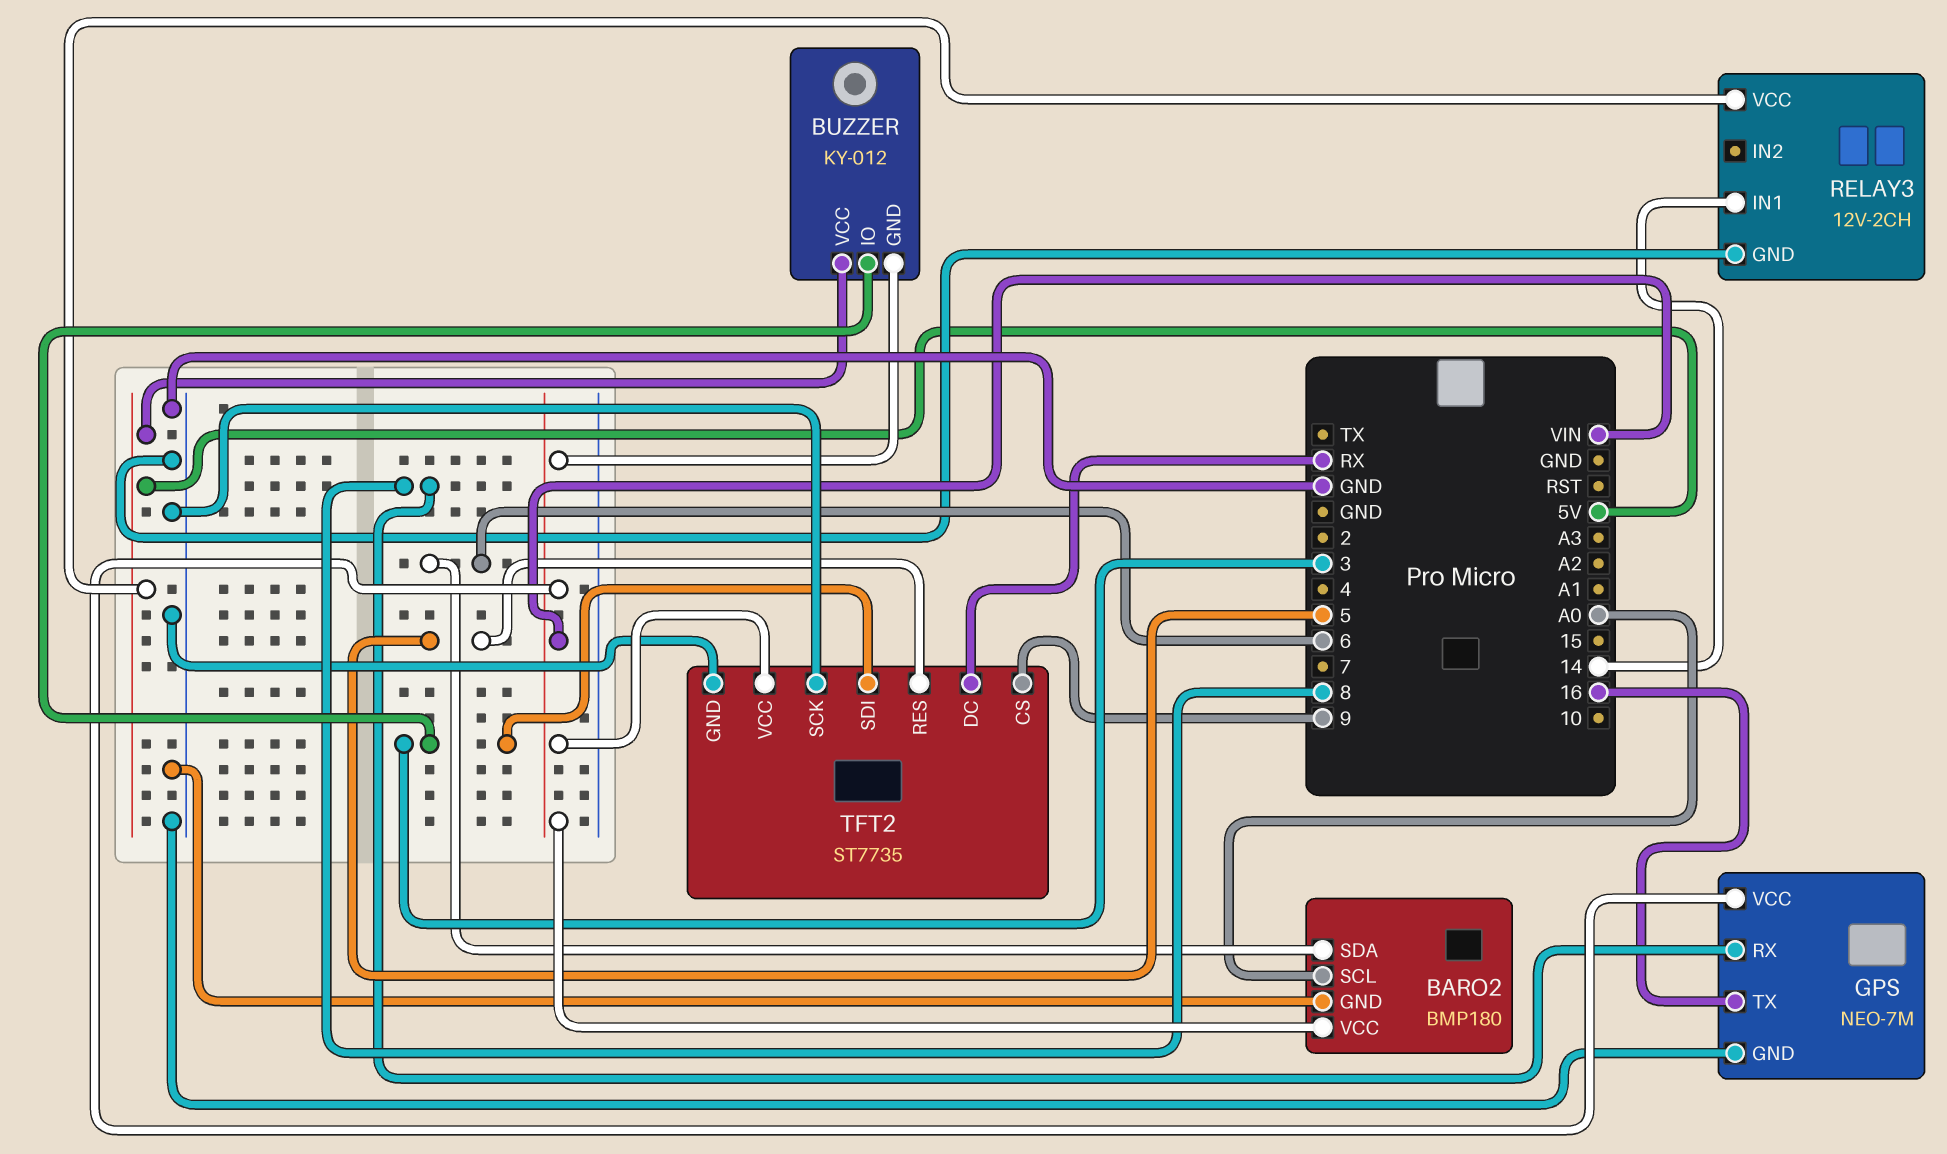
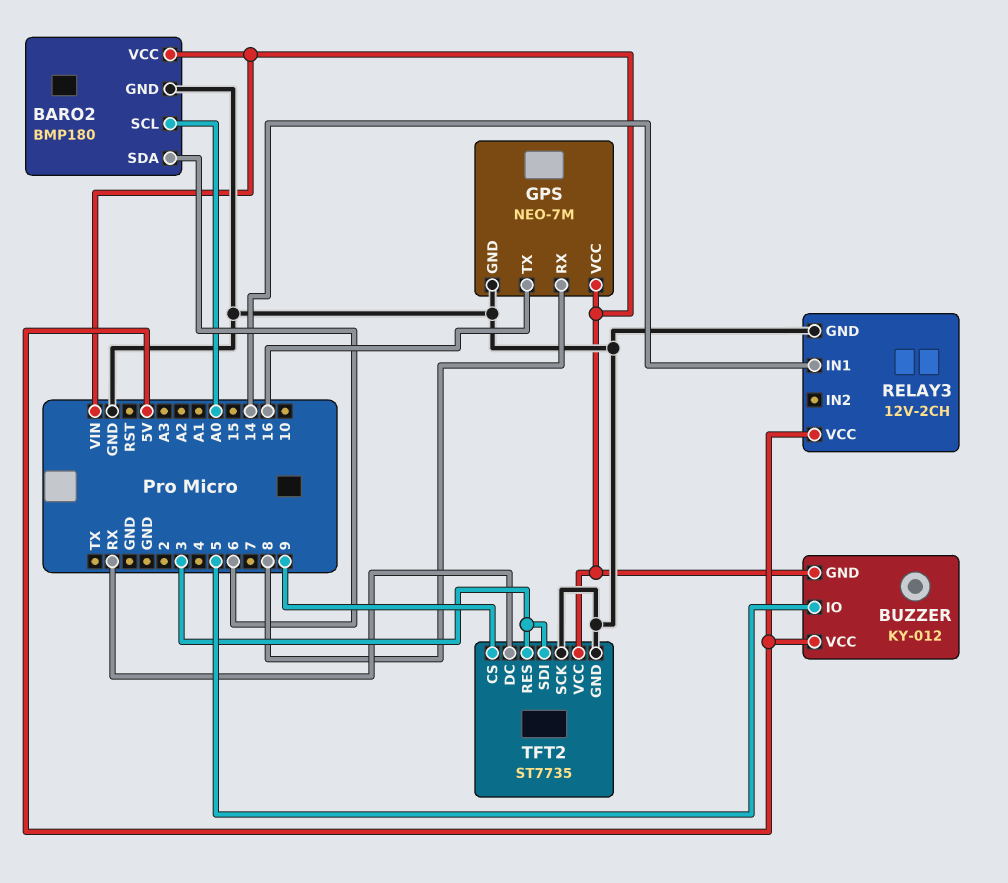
BUZZER pin IO: 3 -> 5
TFT2 pin RES: 5 -> 3

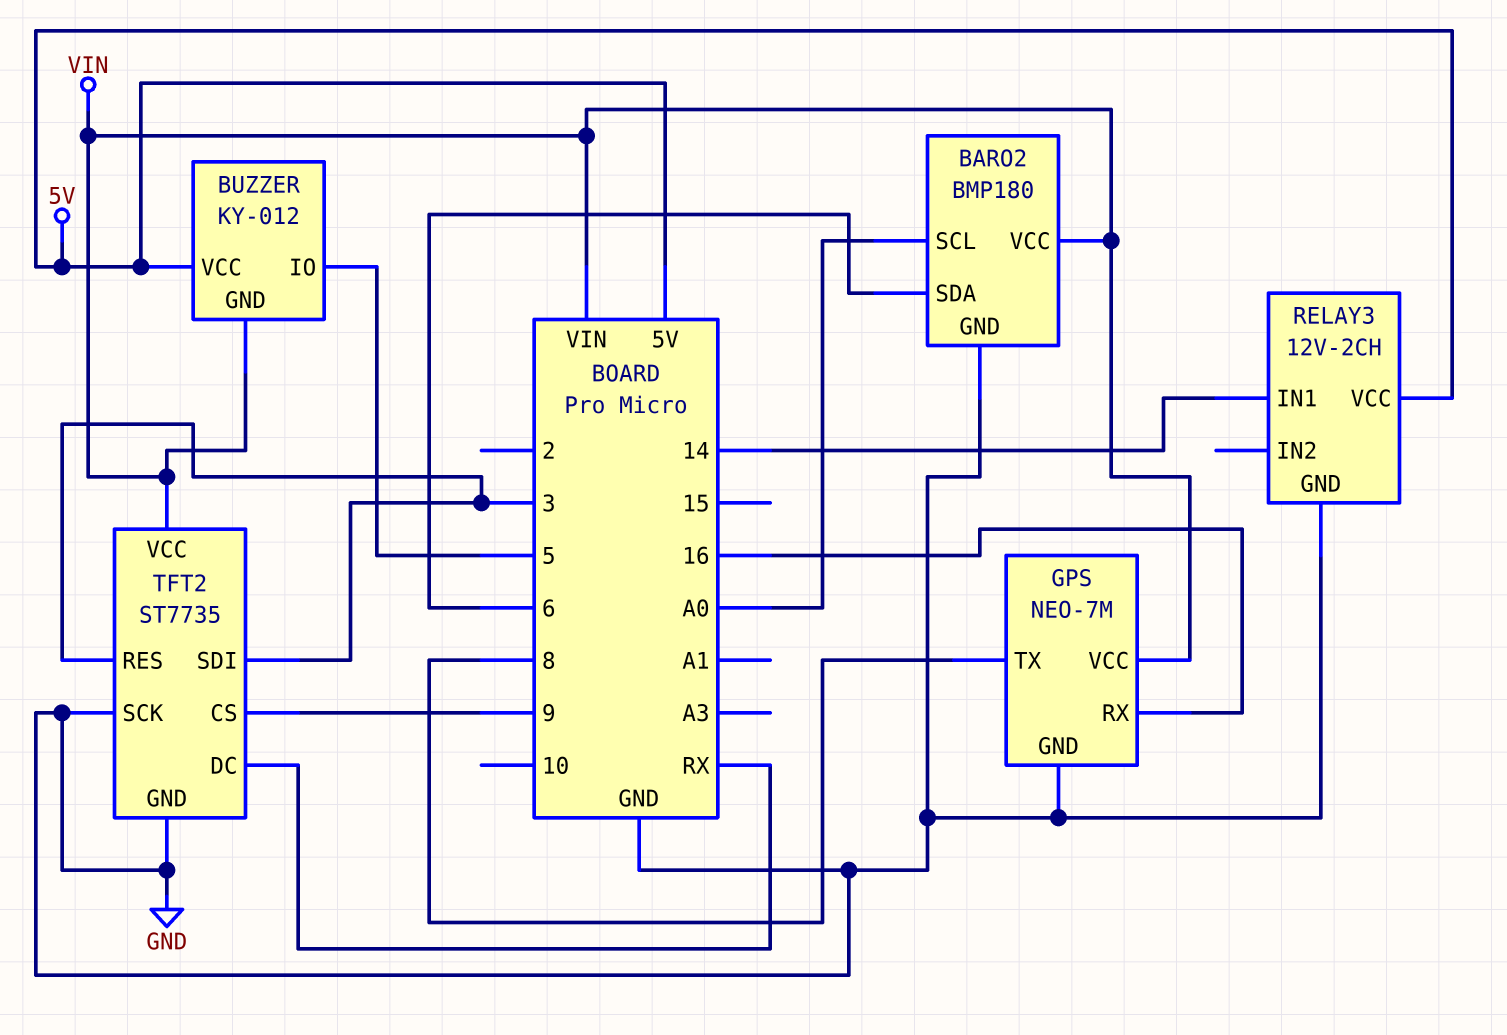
GPS pin RX: 8 -> 16
GPS pin TX: 16 -> 8

